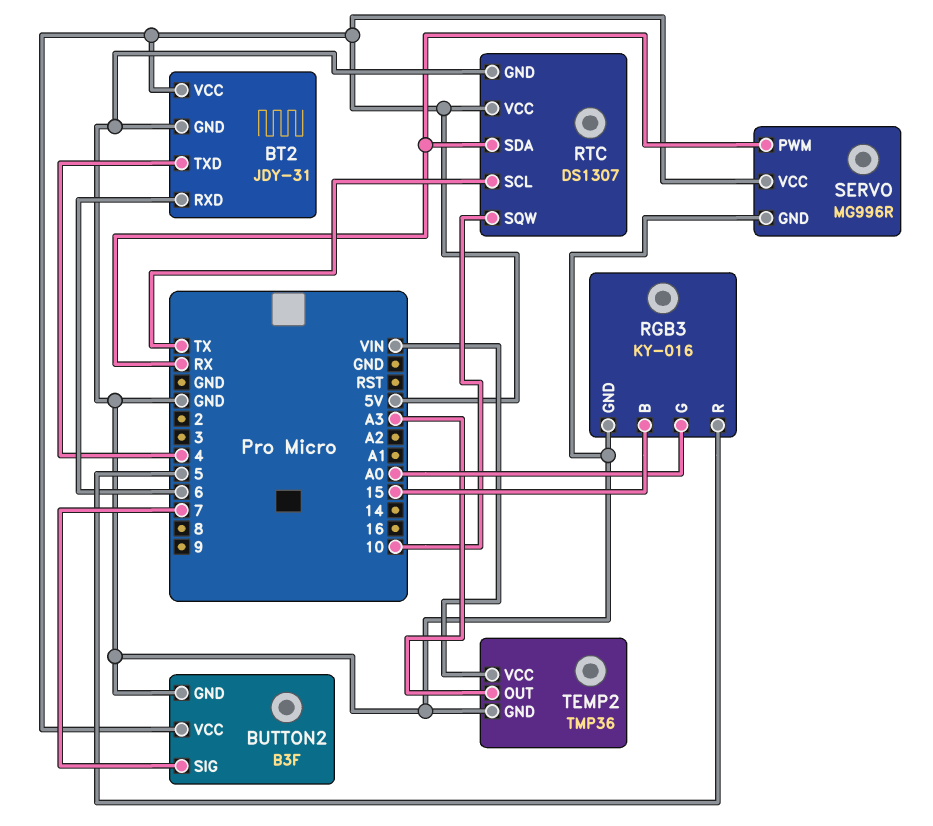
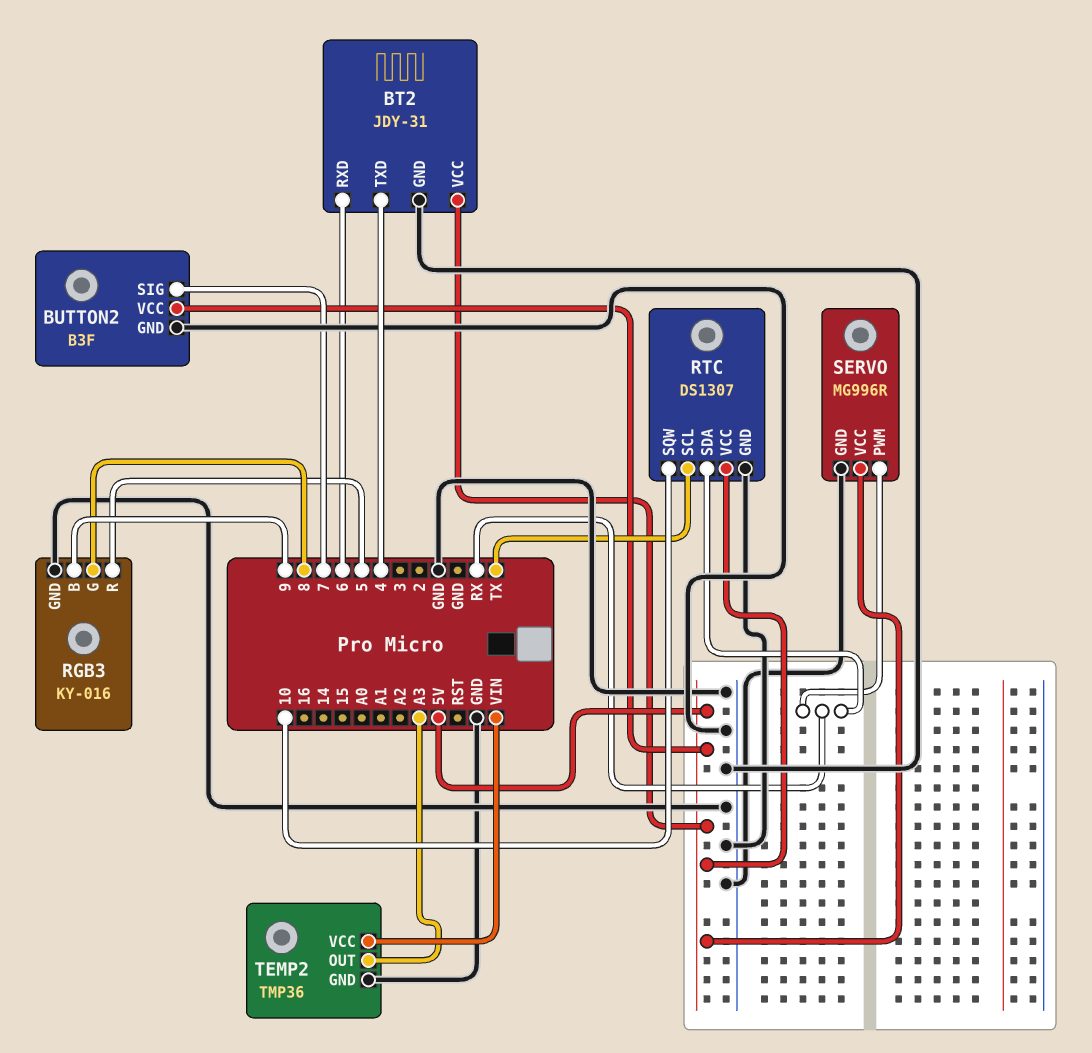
RGB3 pin B: 15 -> 9
RGB3 pin G: A0 -> 8

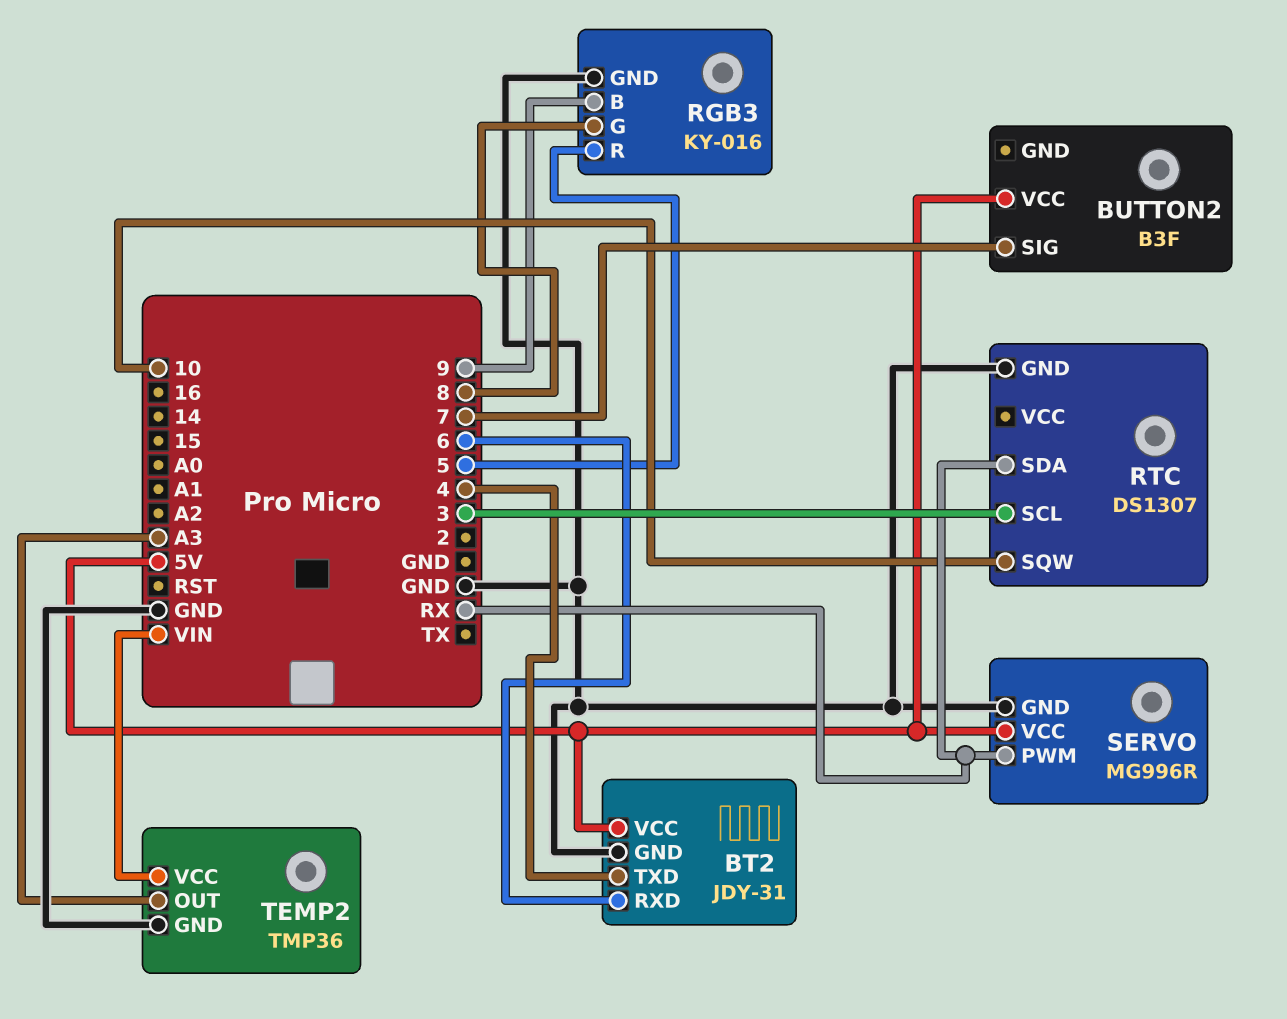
BUTTON2 pin GND: GND -> none
RTC pin SCL: TX -> 3
RTC pin VCC: 5V -> none

